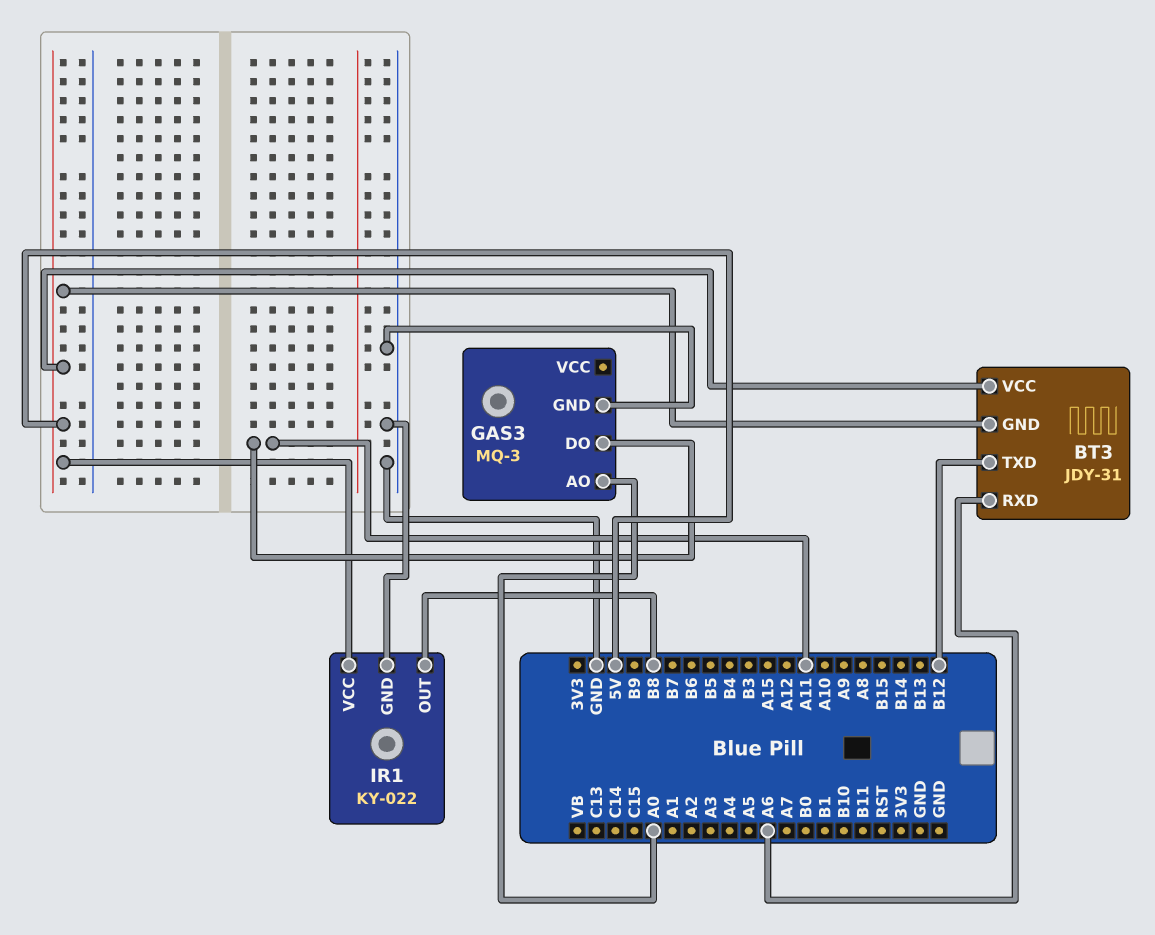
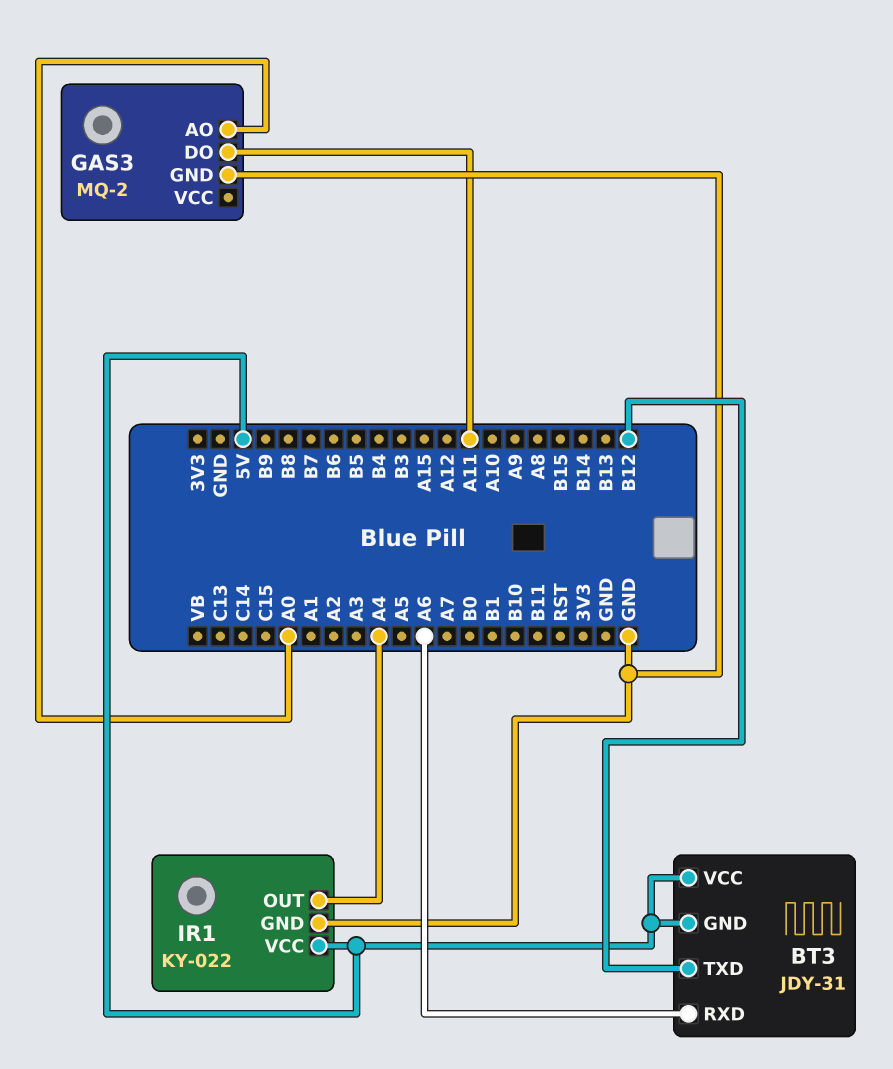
GAS3: MQ-3 -> MQ-2
IR1 pin OUT: B8 -> A4

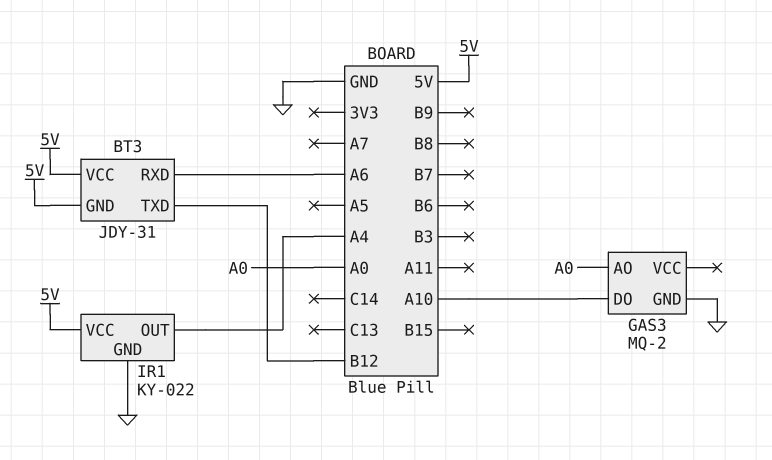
GAS3 pin DO: A11 -> A10

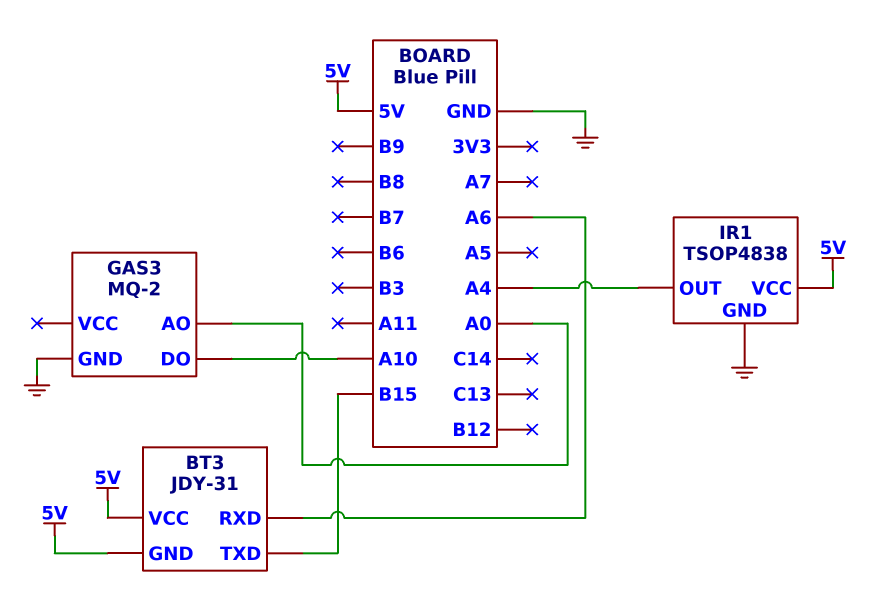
BT3 pin TXD: B12 -> B15
IR1: KY-022 -> TSOP4838

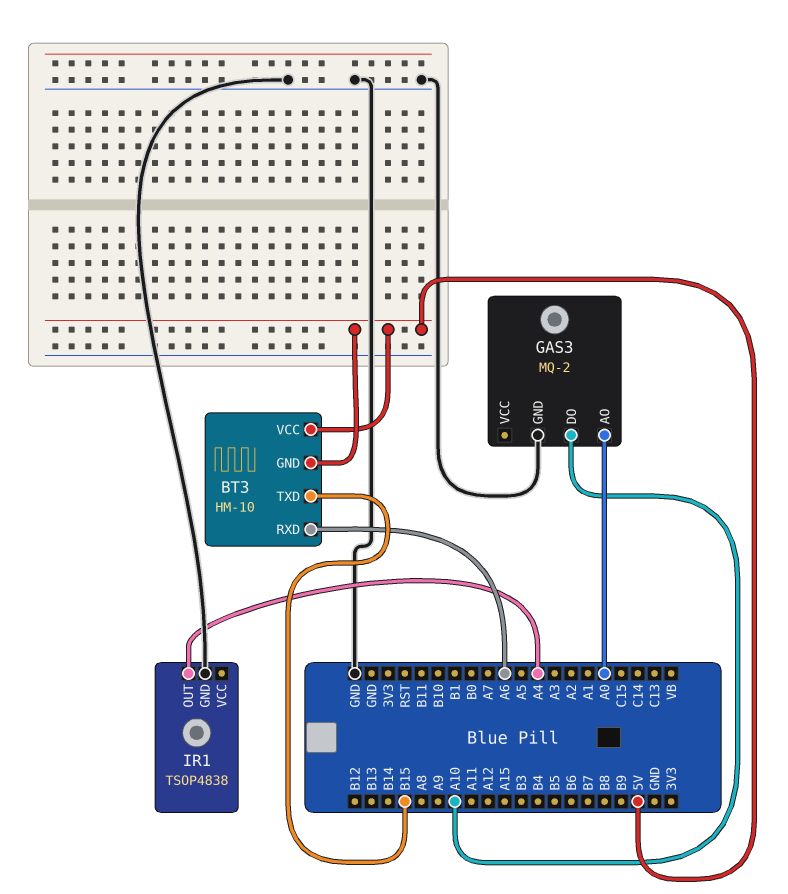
BT3: JDY-31 -> HM-10
IR1 pin VCC: 5V -> none

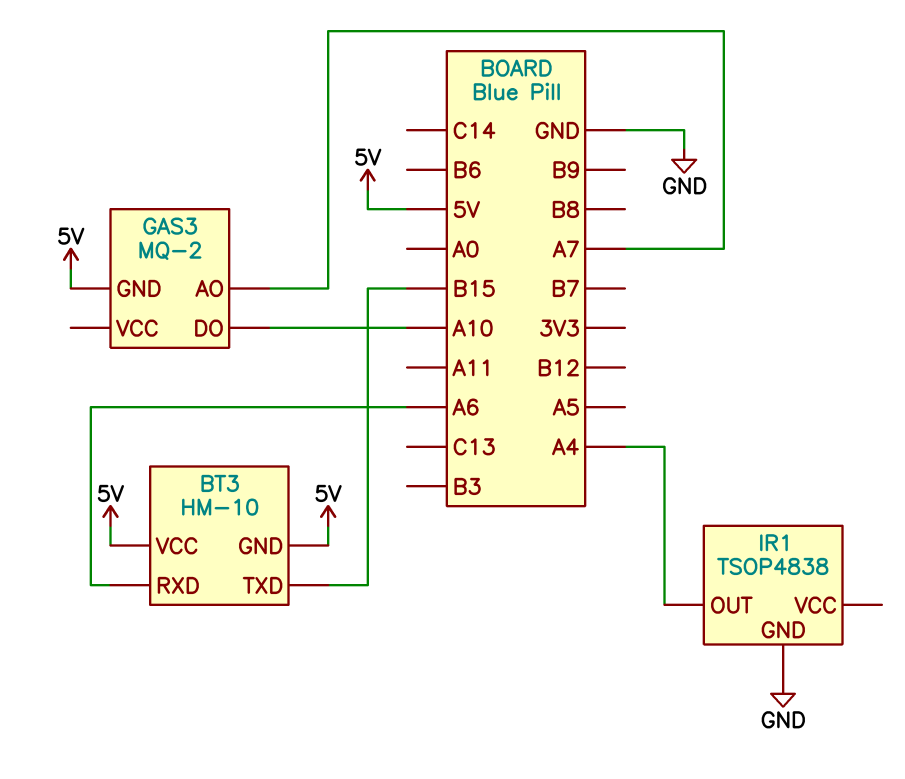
GAS3 pin AO: A0 -> A7
GAS3 pin GND: GND -> 5V

